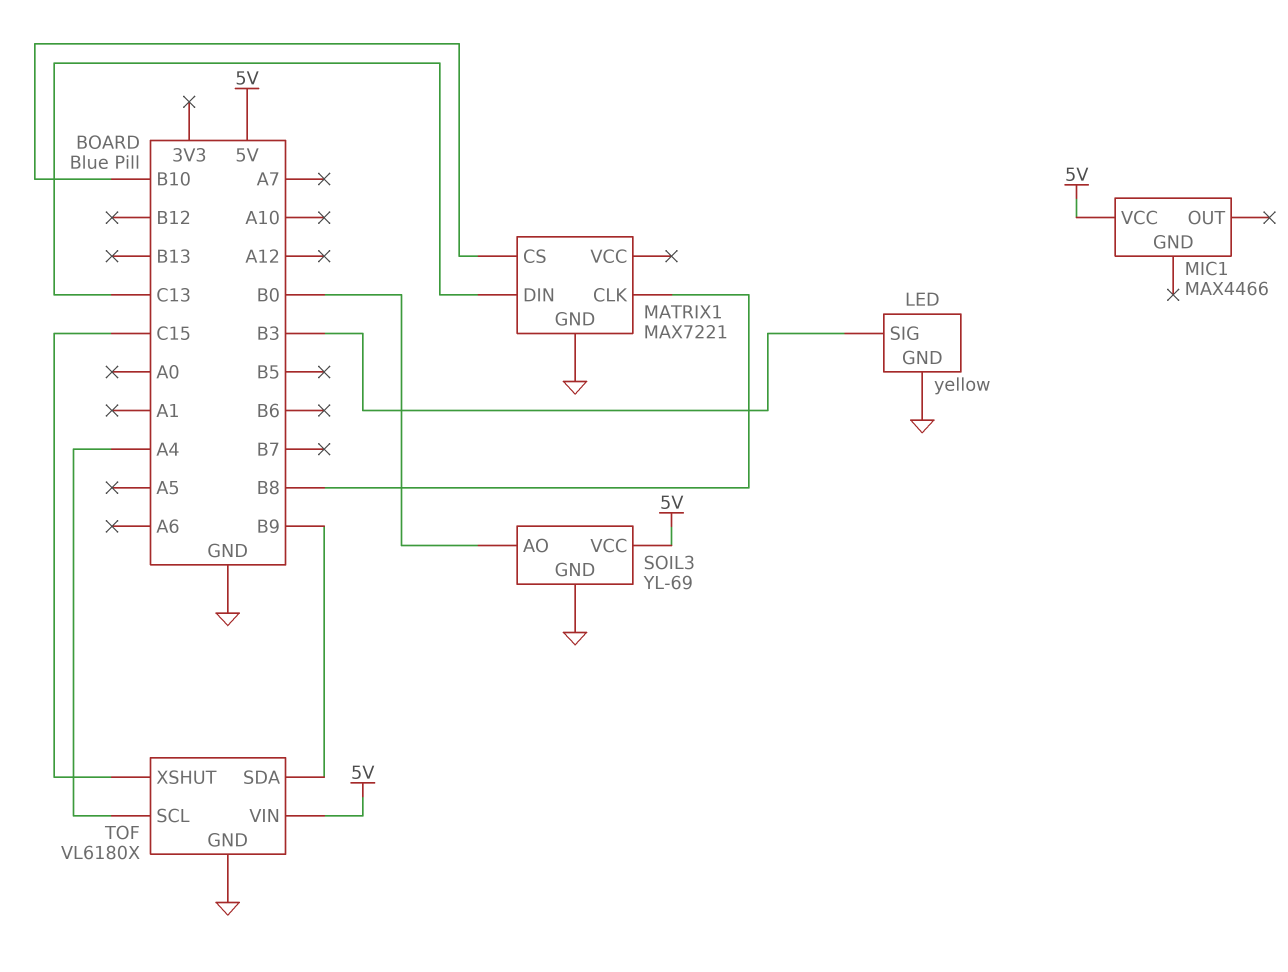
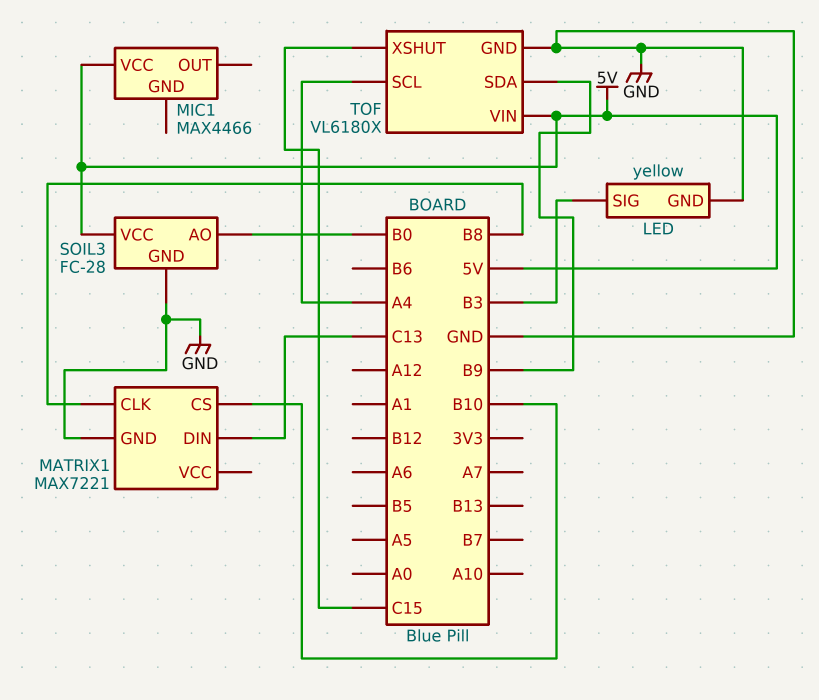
SOIL3: YL-69 -> FC-28

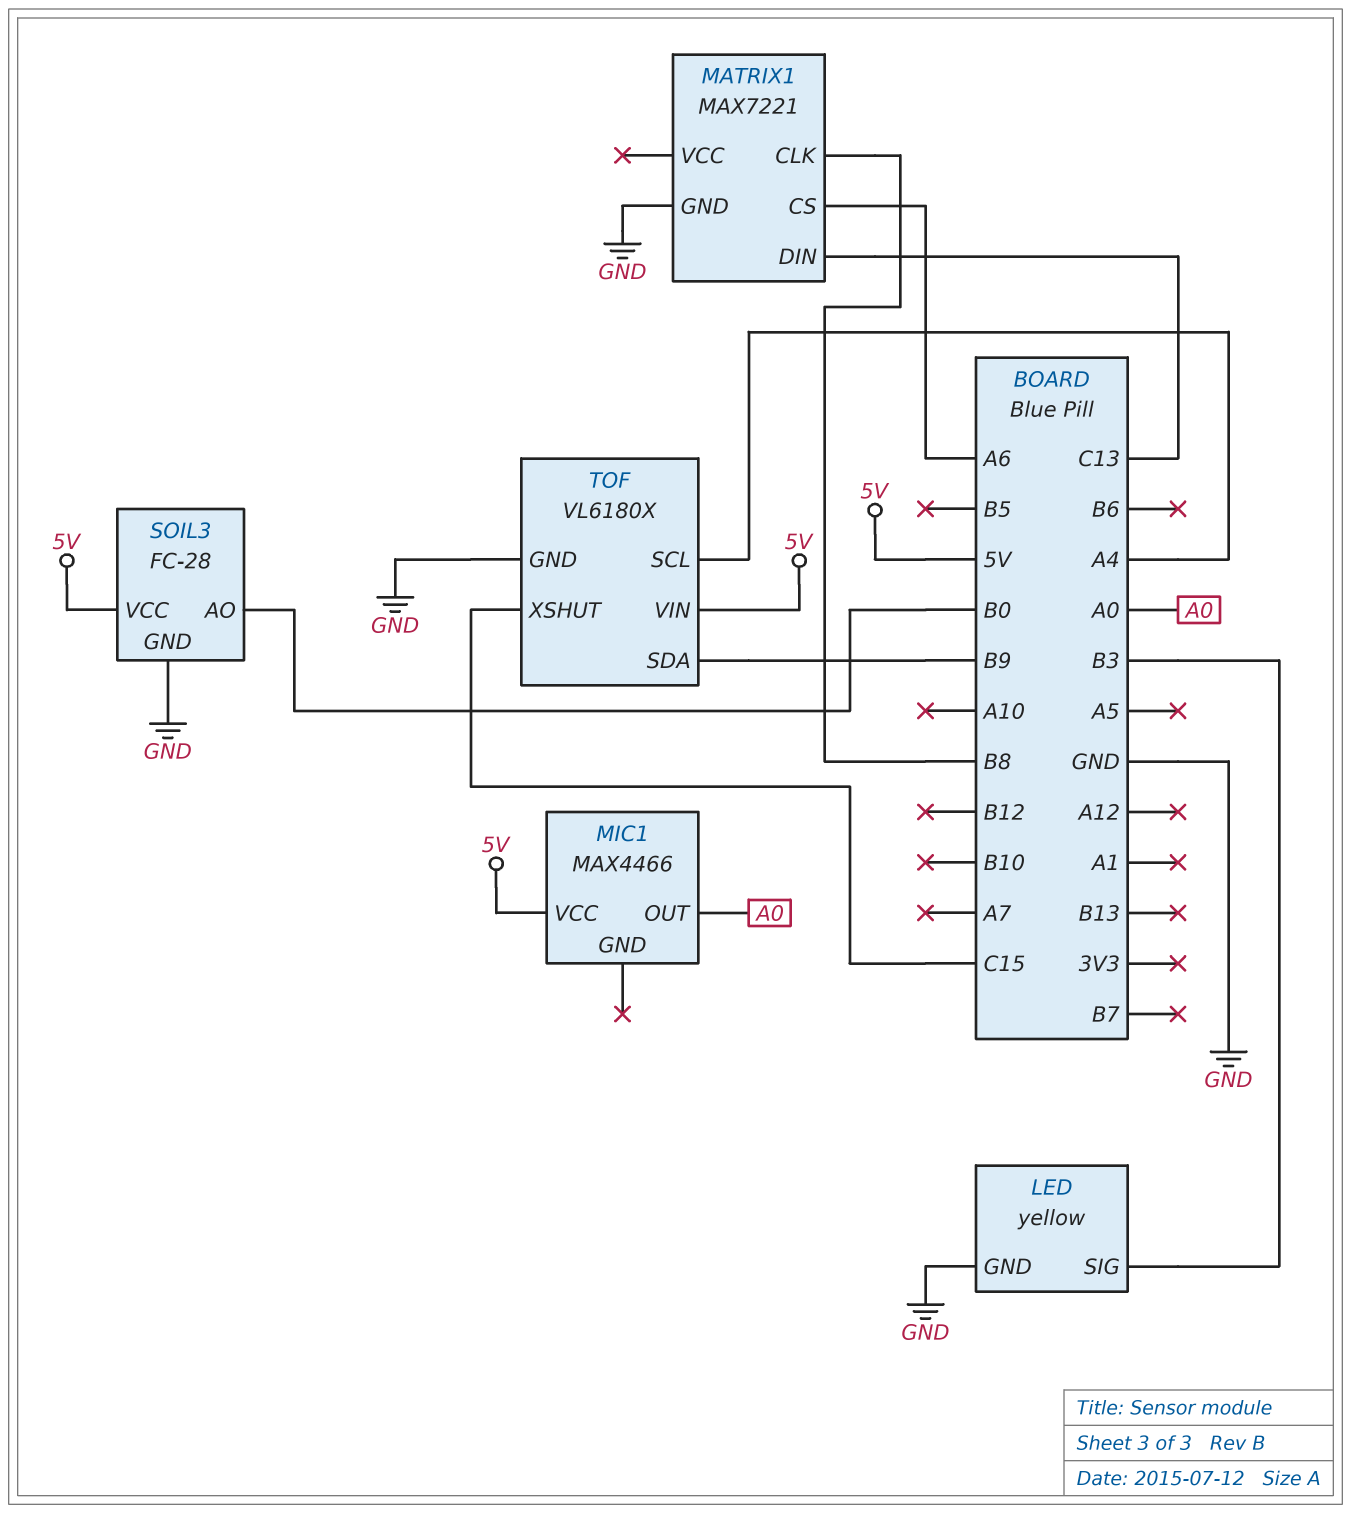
MATRIX1 pin CS: B10 -> A6
MIC1 pin OUT: none -> A0

